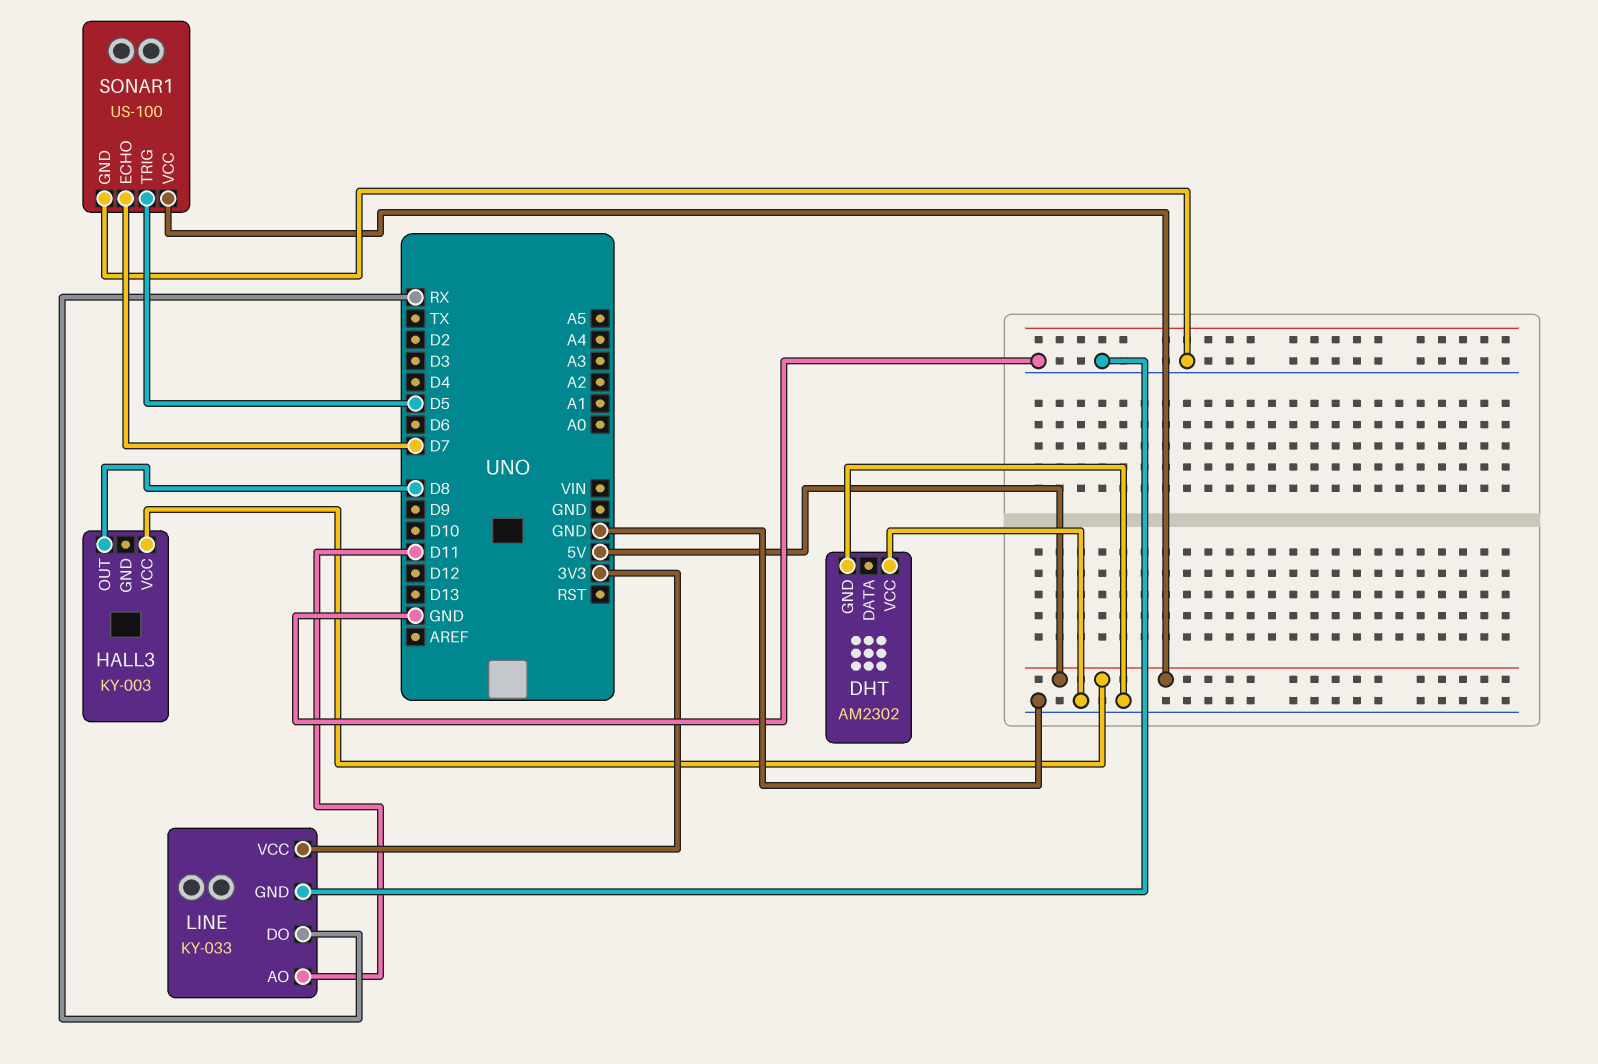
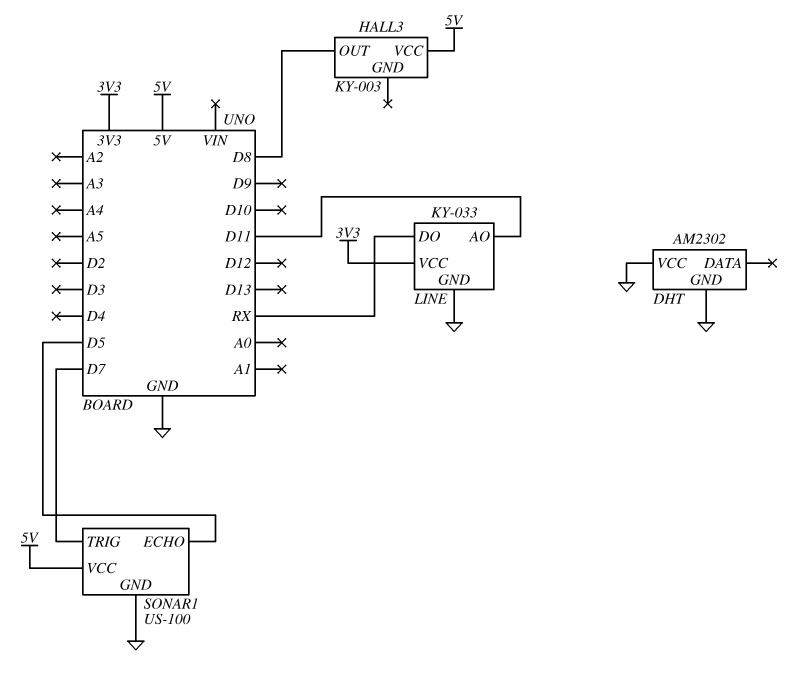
SONAR1 pin ECHO: D7 -> D5
SONAR1 pin TRIG: D5 -> D7

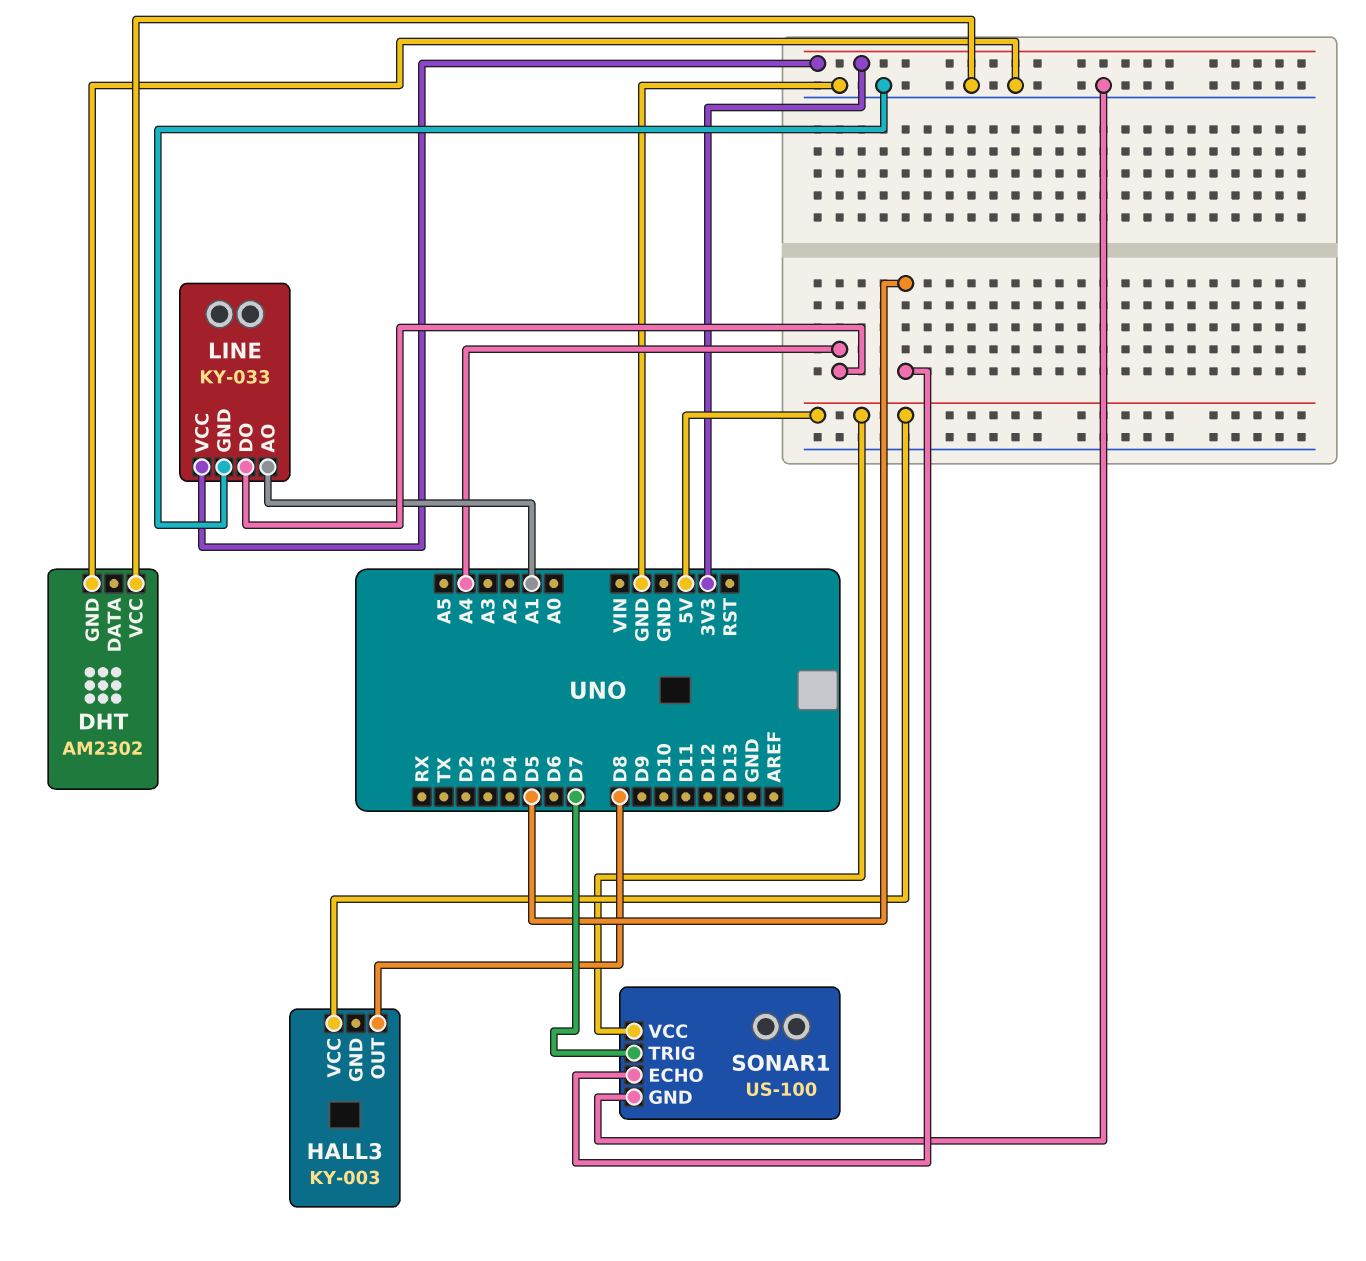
LINE pin AO: D11 -> A1
LINE pin DO: RX -> A4

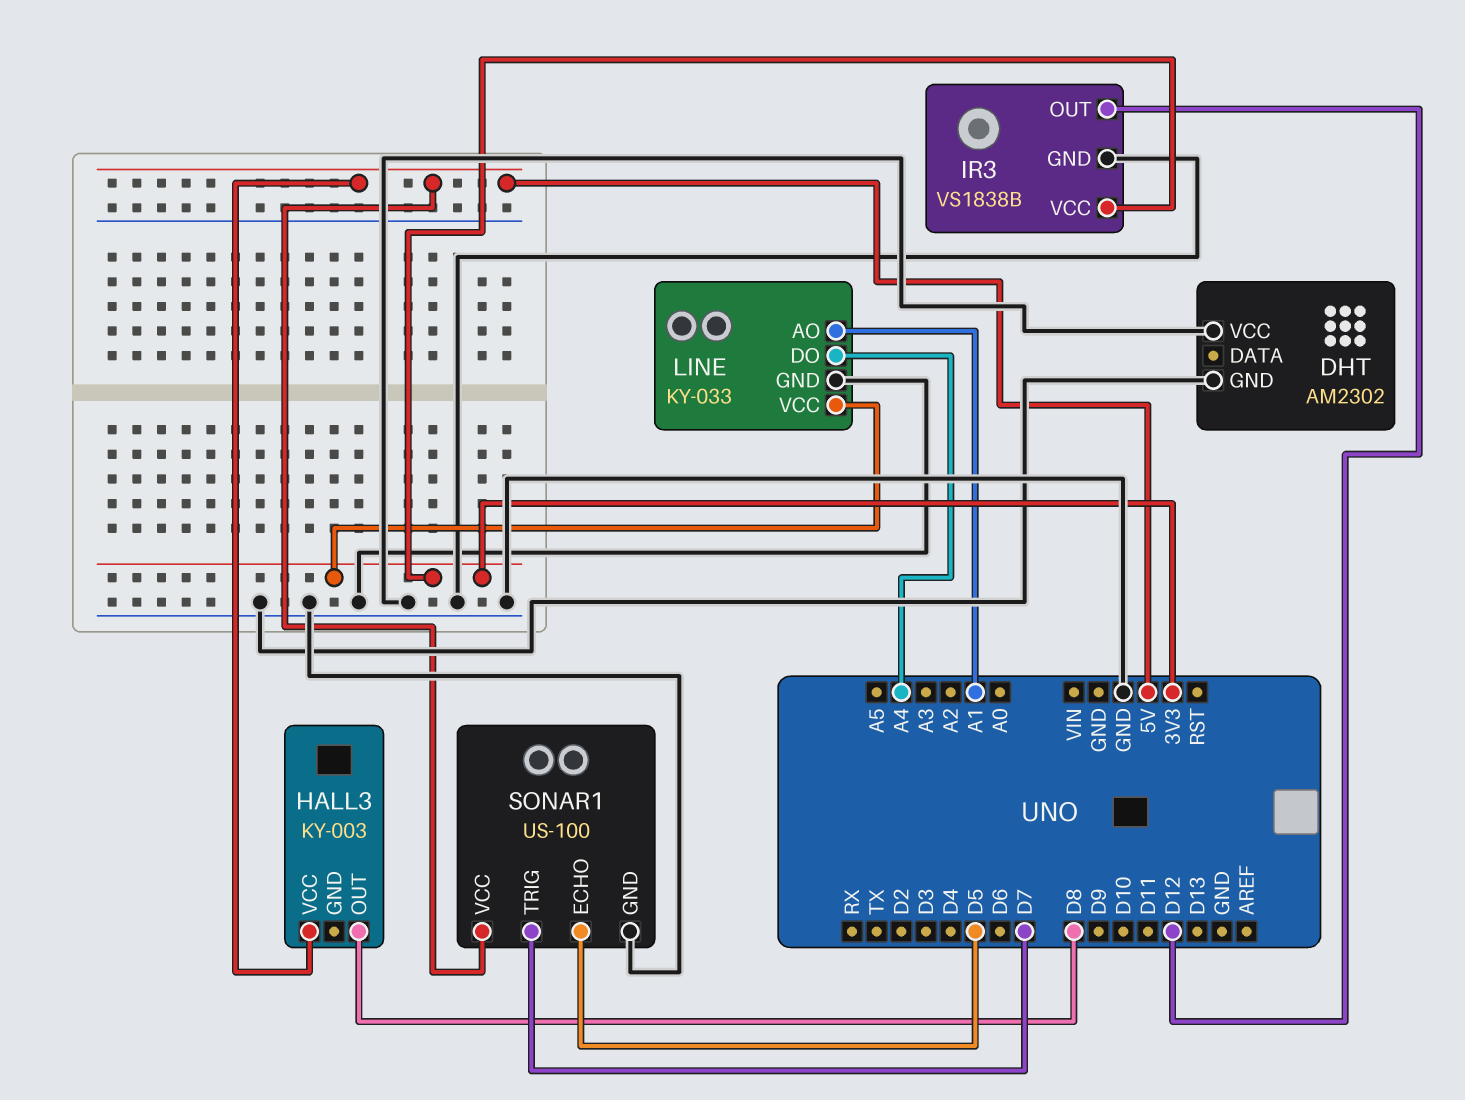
IR3: none -> VS1838B
IR3 pin GND: none -> GND
IR3 pin OUT: none -> D12
IR3 pin VCC: none -> 3V3

